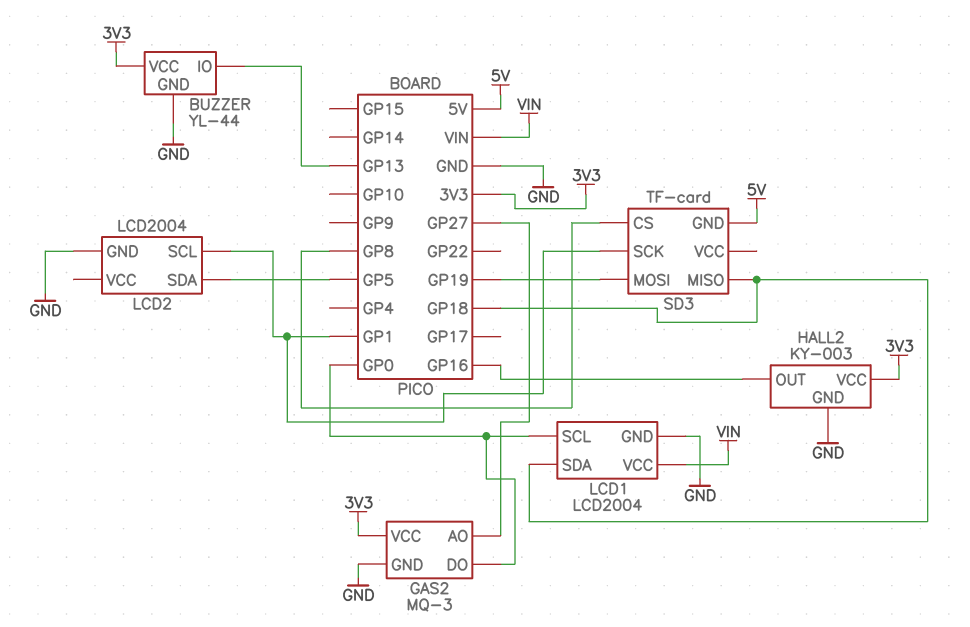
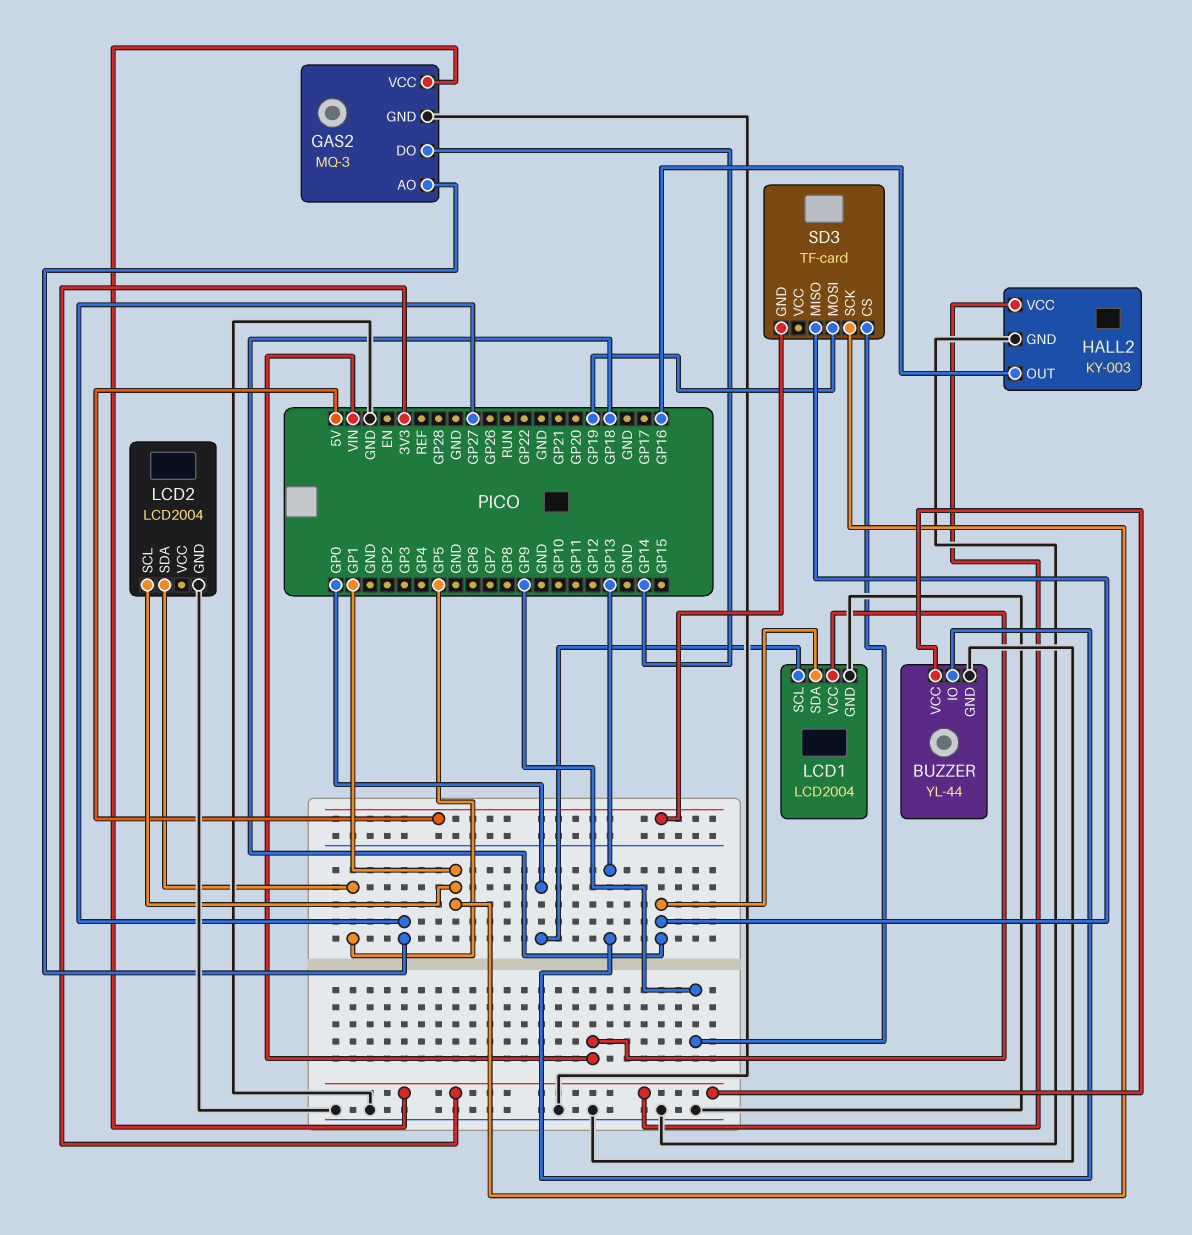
GAS2 pin DO: GP0 -> GP14
SD3 pin CS: GP8 -> GP9

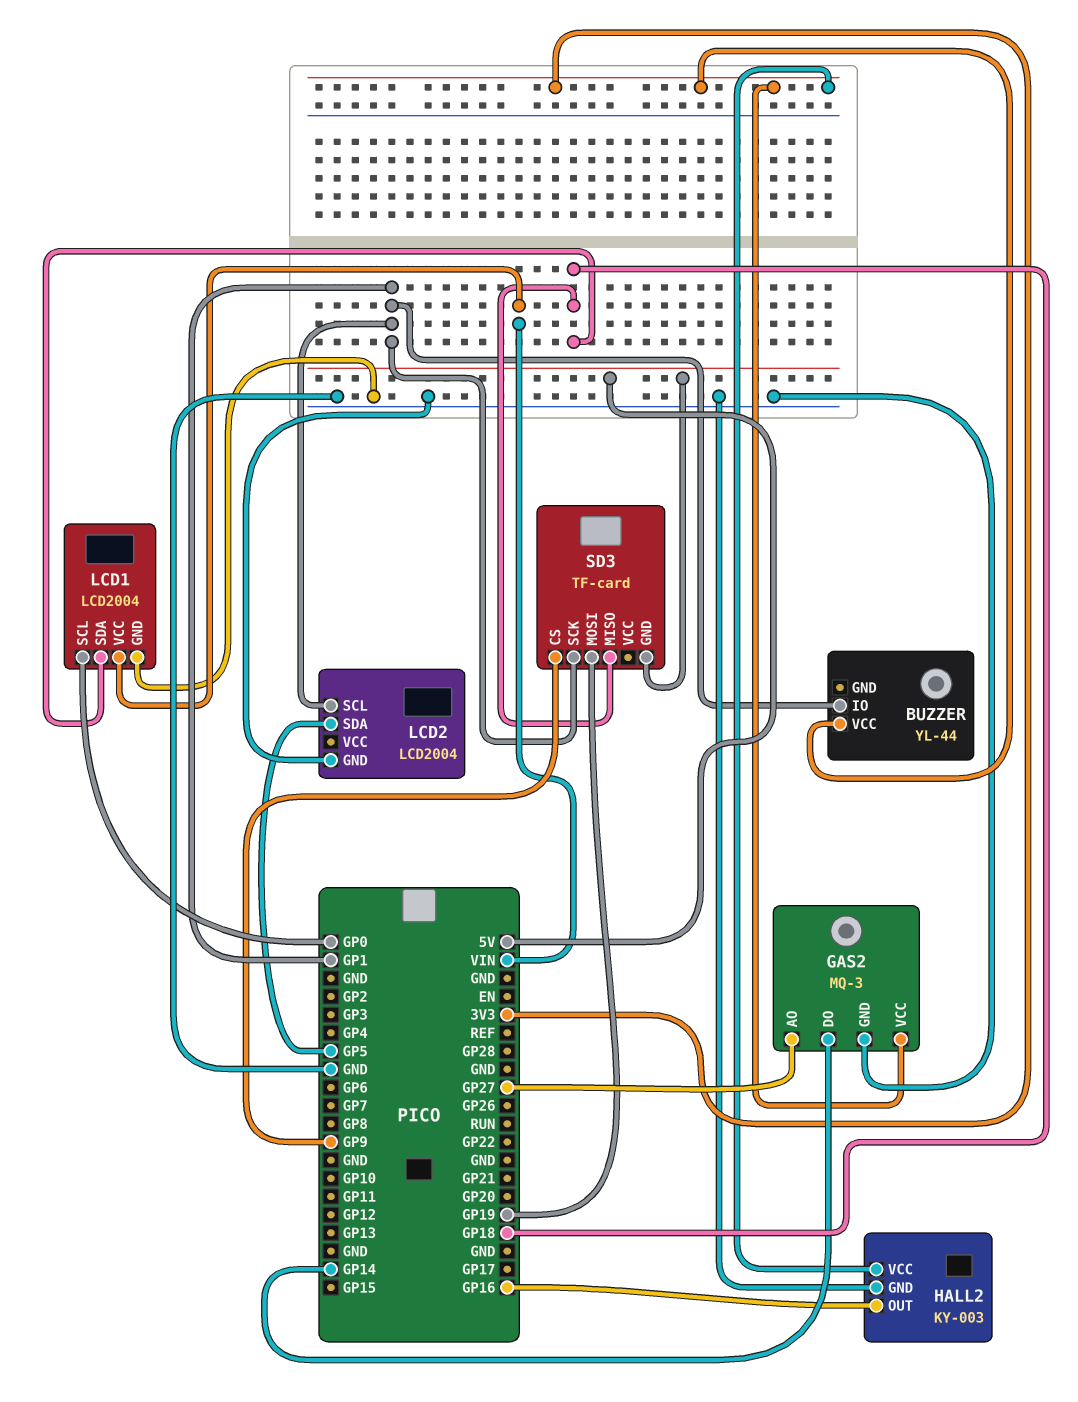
BUZZER pin GND: GND -> none
BUZZER pin IO: GP13 -> GP1

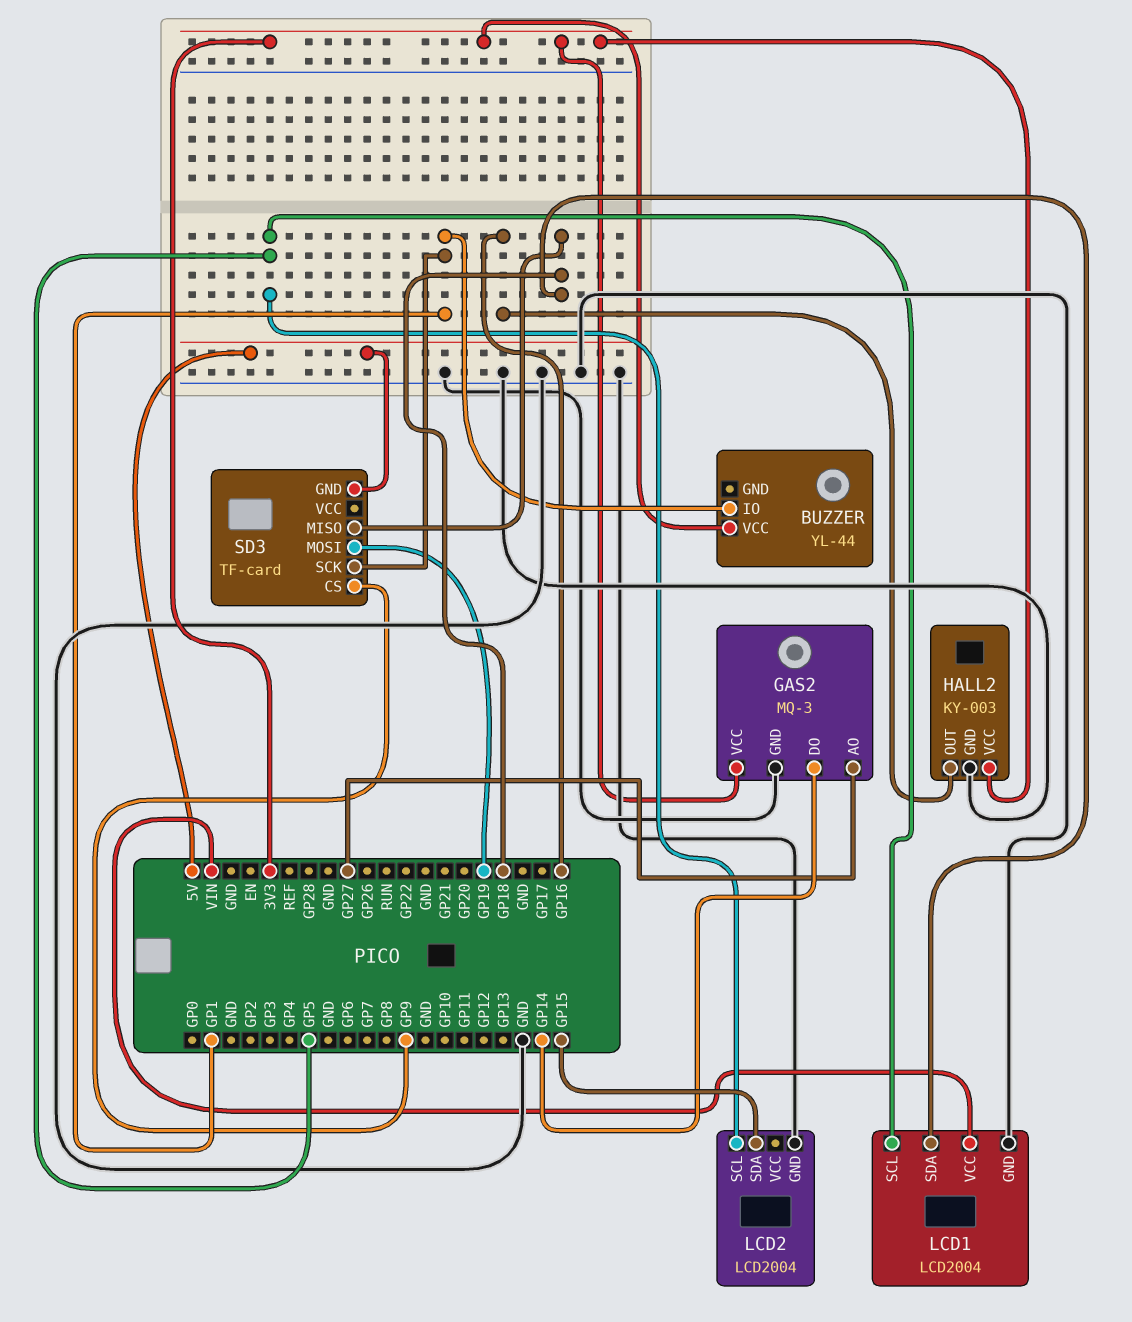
LCD1 pin SCL: GP0 -> GP5
LCD2 pin SCL: GP1 -> GP5
LCD2 pin SDA: GP5 -> GP15

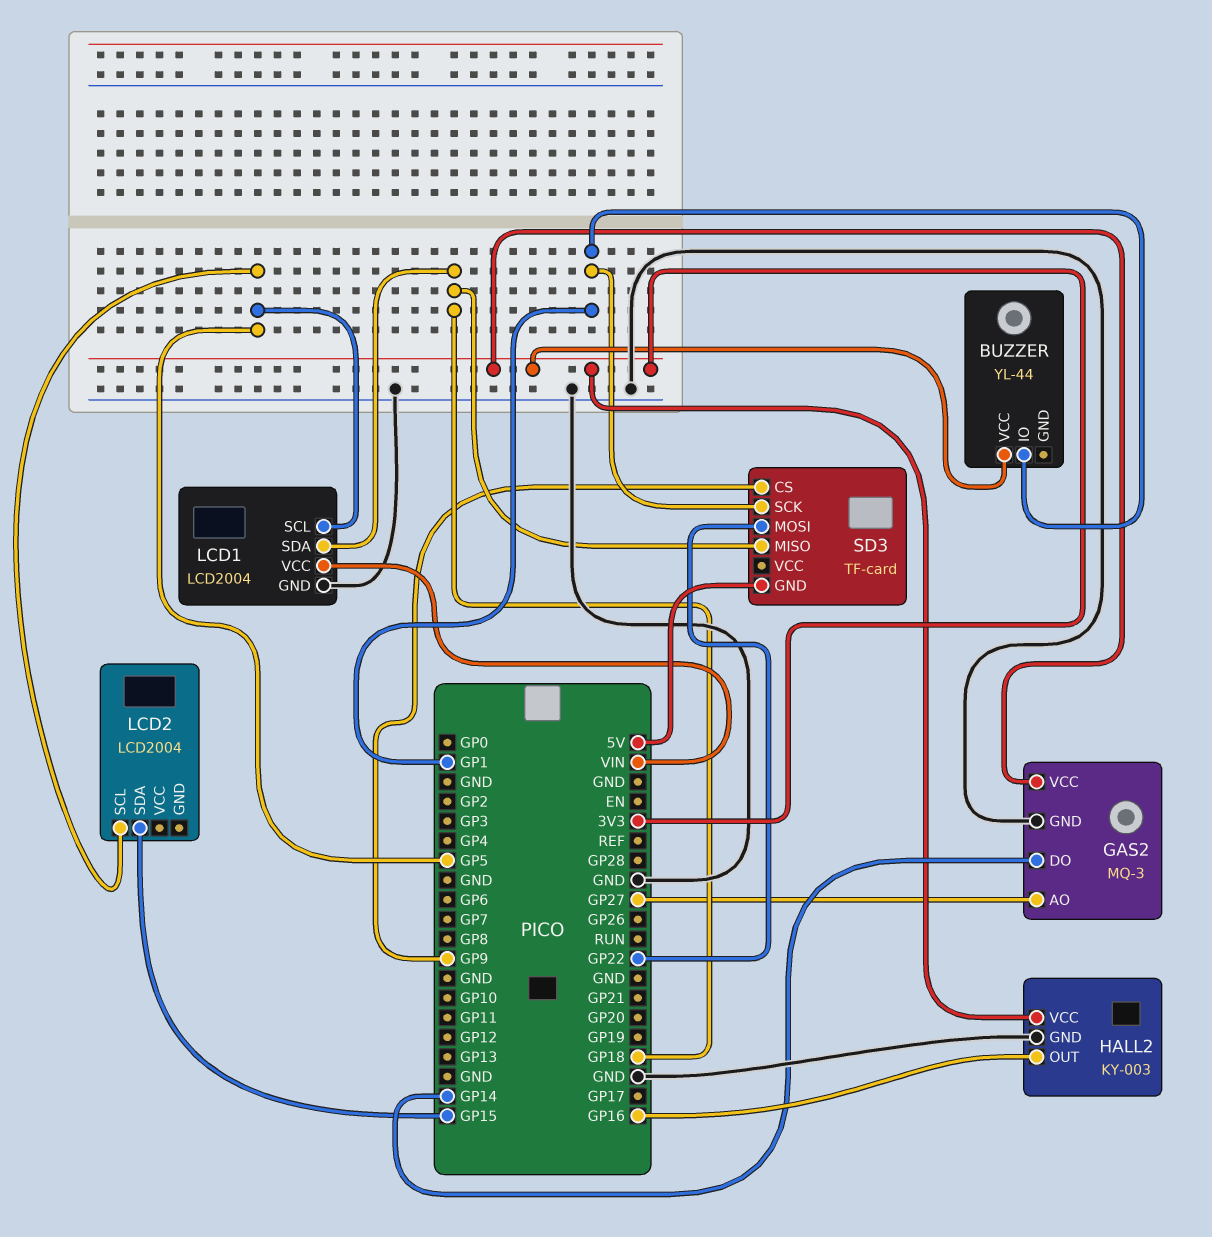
LCD2 pin GND: GND -> none
SD3 pin MOSI: GP19 -> GP22

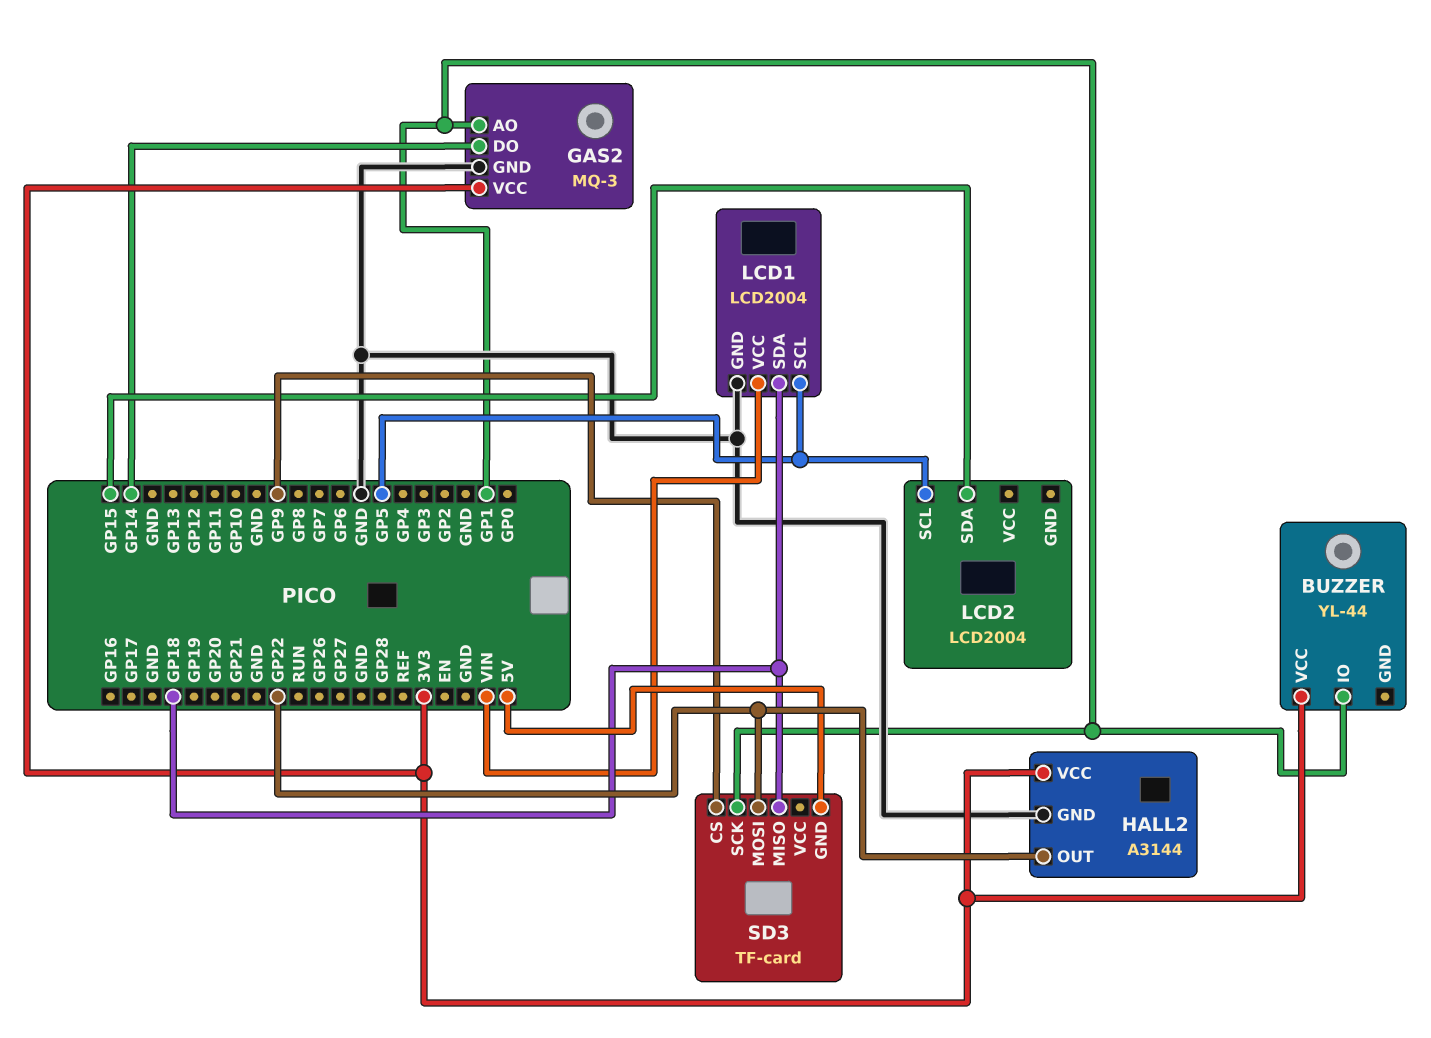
GAS2 pin AO: GP27 -> GP1
HALL2: KY-003 -> A3144
HALL2 pin OUT: GP16 -> GP22

